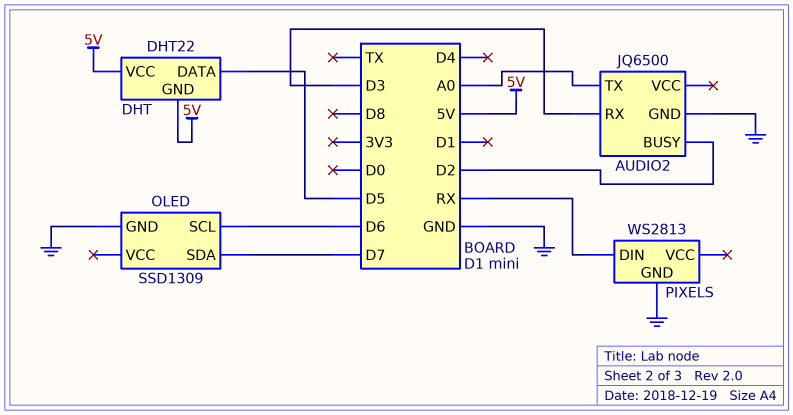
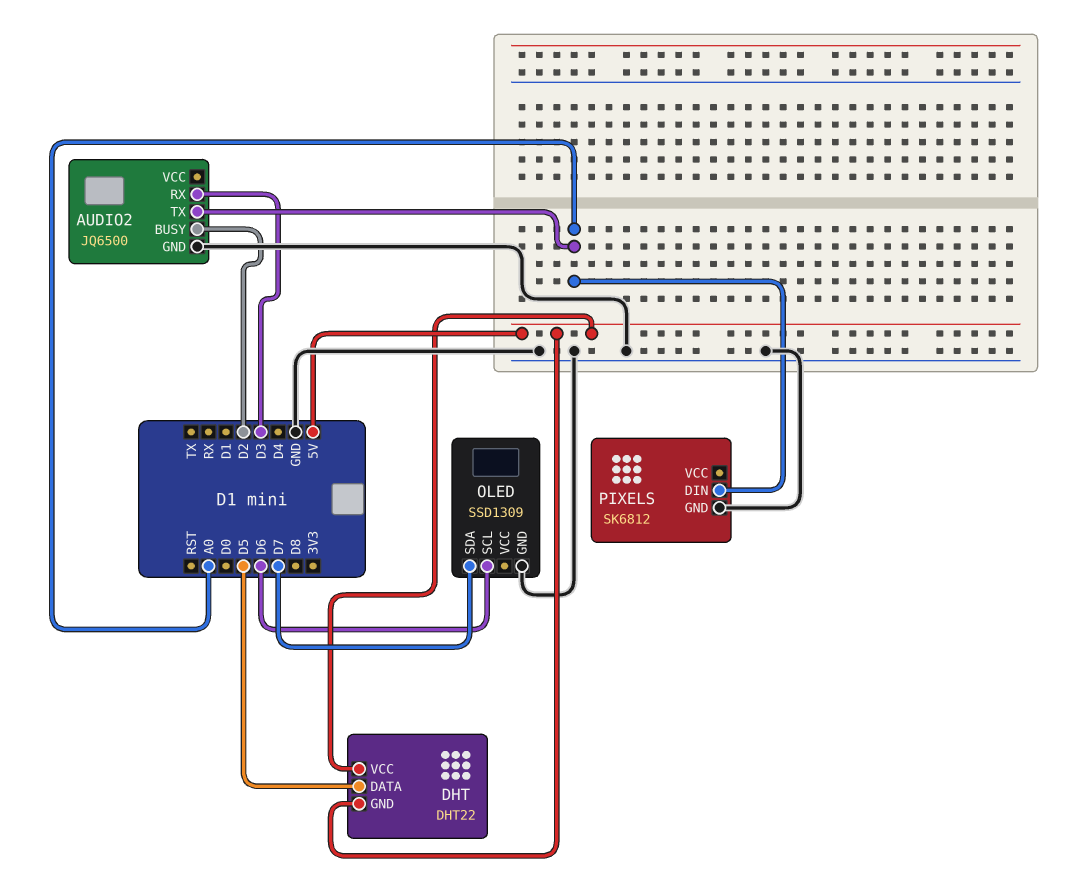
PIXELS: WS2813 -> SK6812
PIXELS pin DIN: RX -> A0

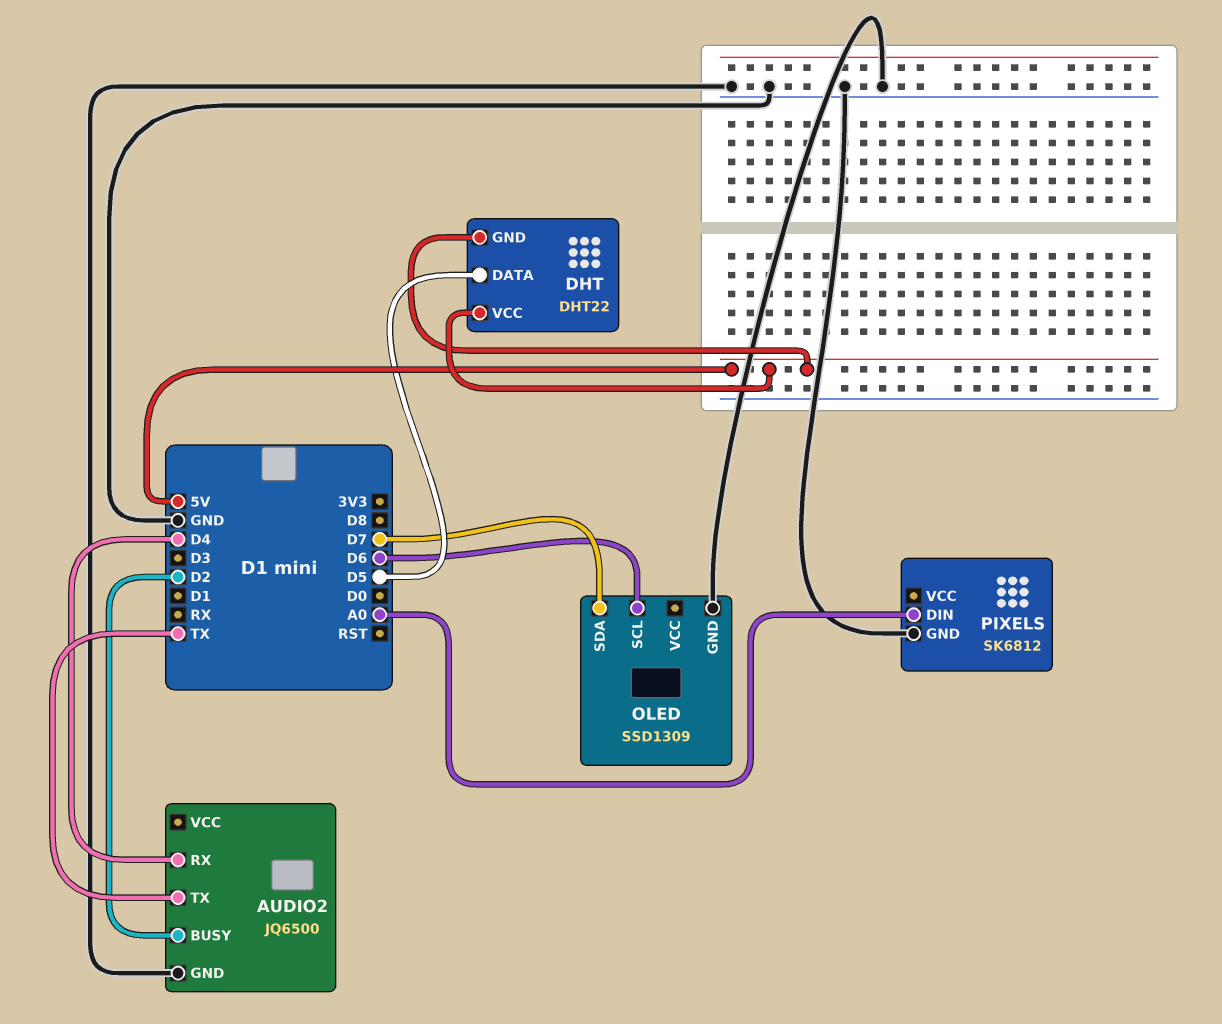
AUDIO2 pin RX: D3 -> D4
AUDIO2 pin TX: A0 -> TX

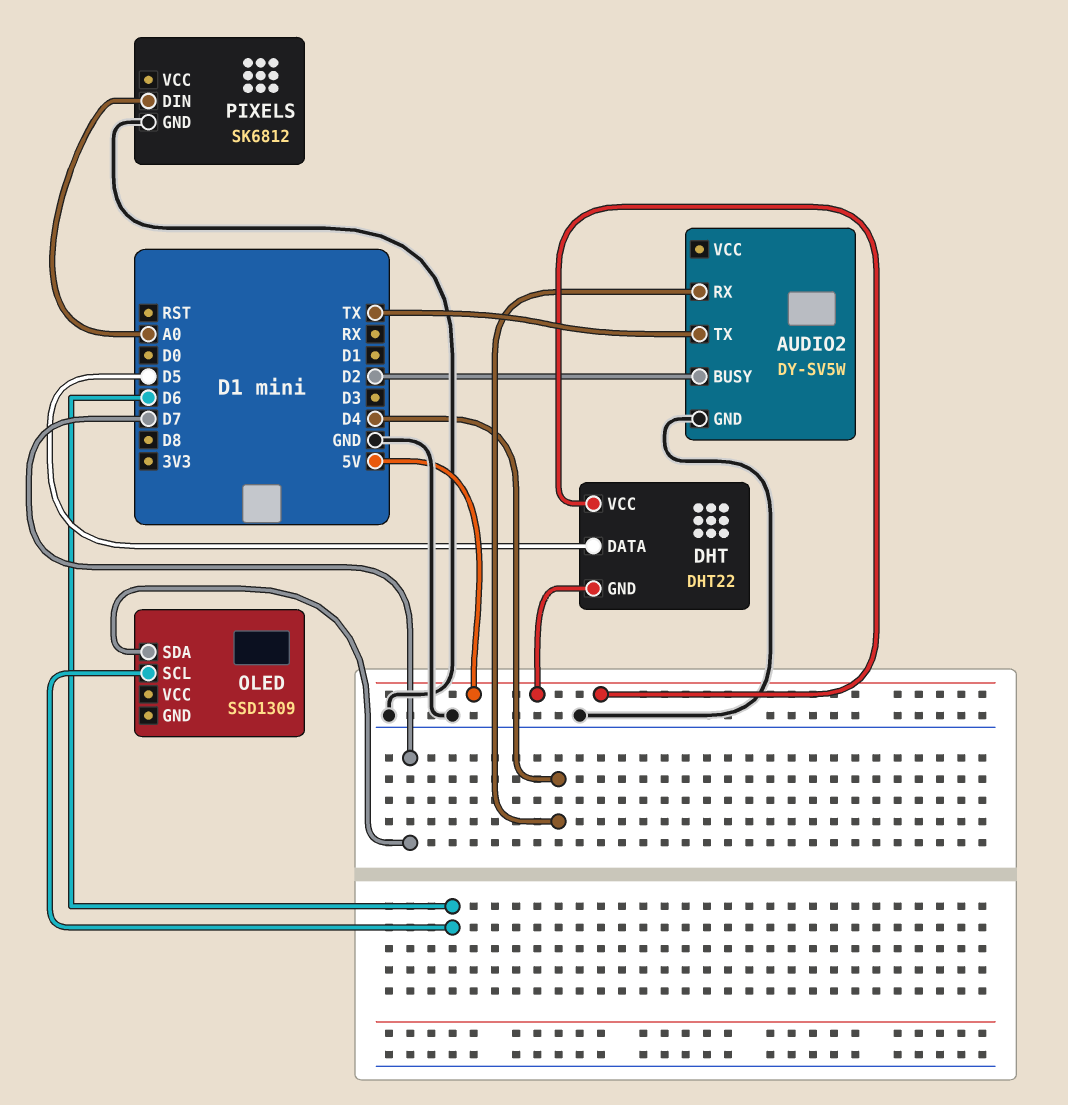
AUDIO2: JQ6500 -> DY-SV5W
OLED pin GND: GND -> none

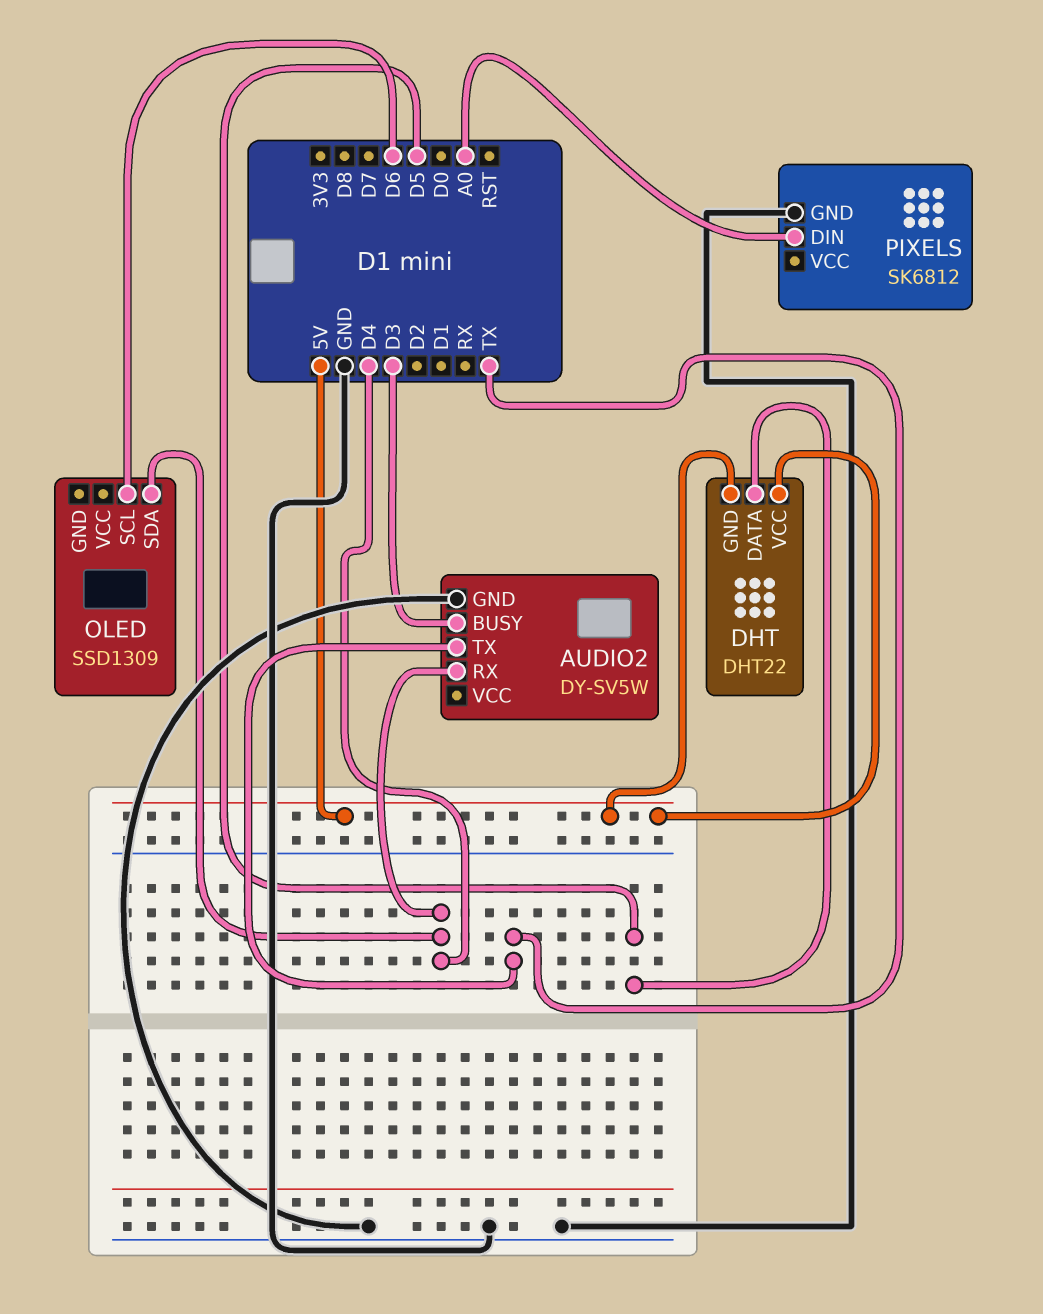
AUDIO2 pin BUSY: D2 -> D3
OLED pin SDA: D7 -> D4

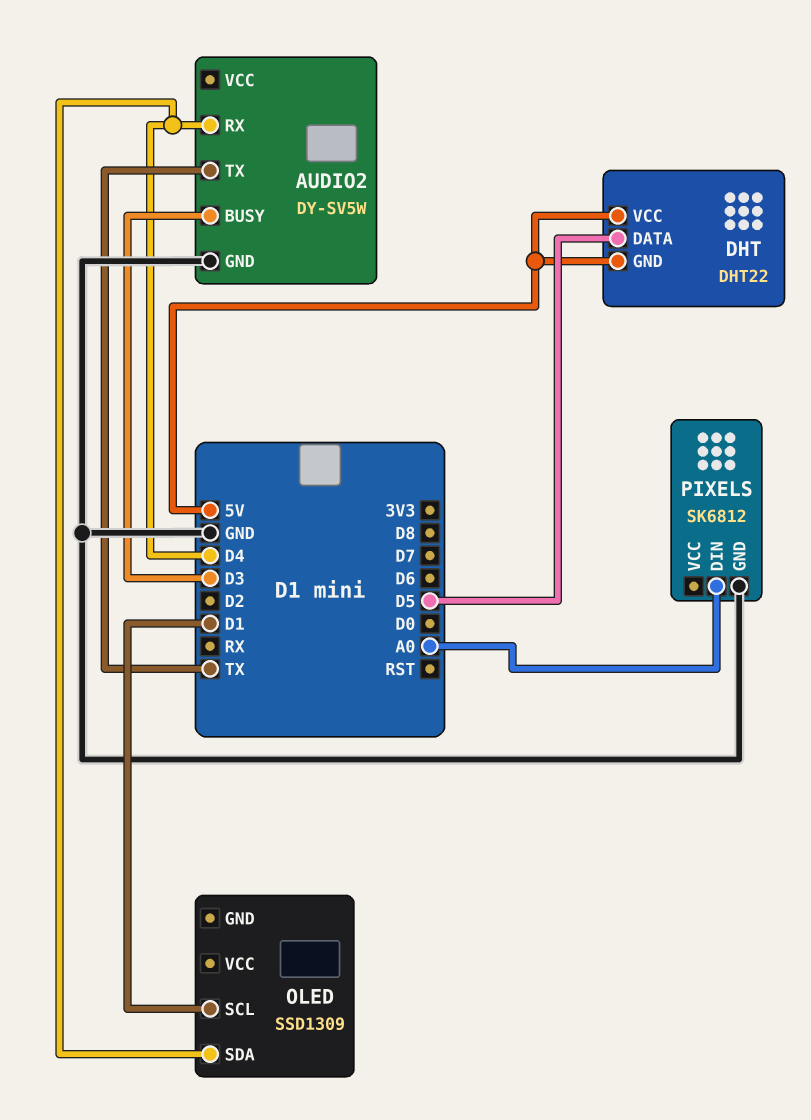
OLED pin SCL: D6 -> D1

